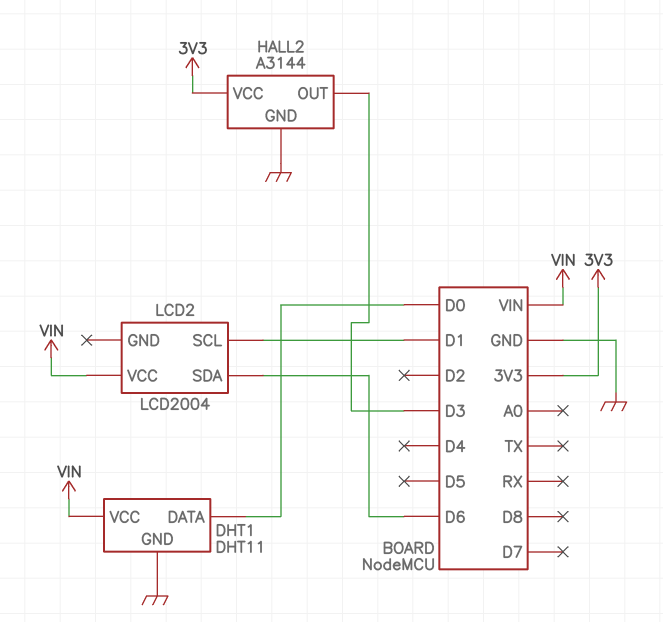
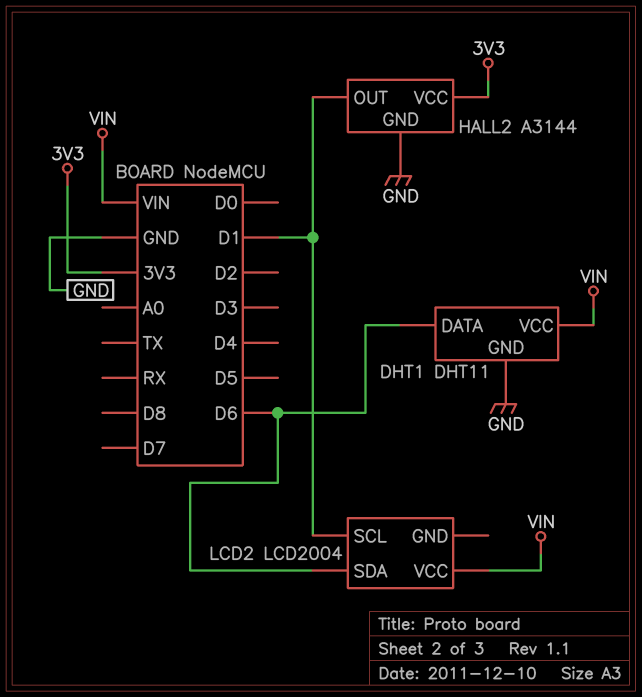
DHT1 pin DATA: D0 -> D6
HALL2 pin OUT: D3 -> D1

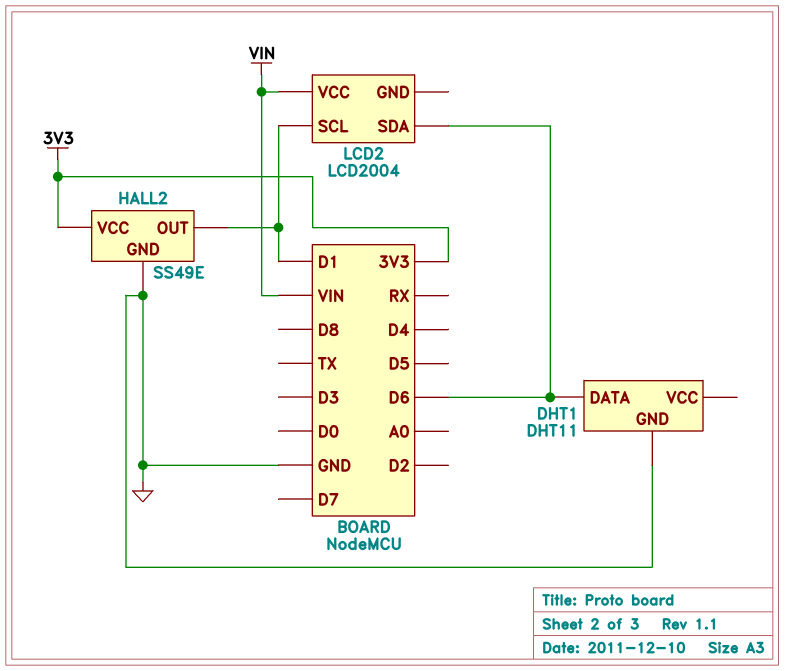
DHT1 pin VCC: VIN -> none
HALL2: A3144 -> SS49E

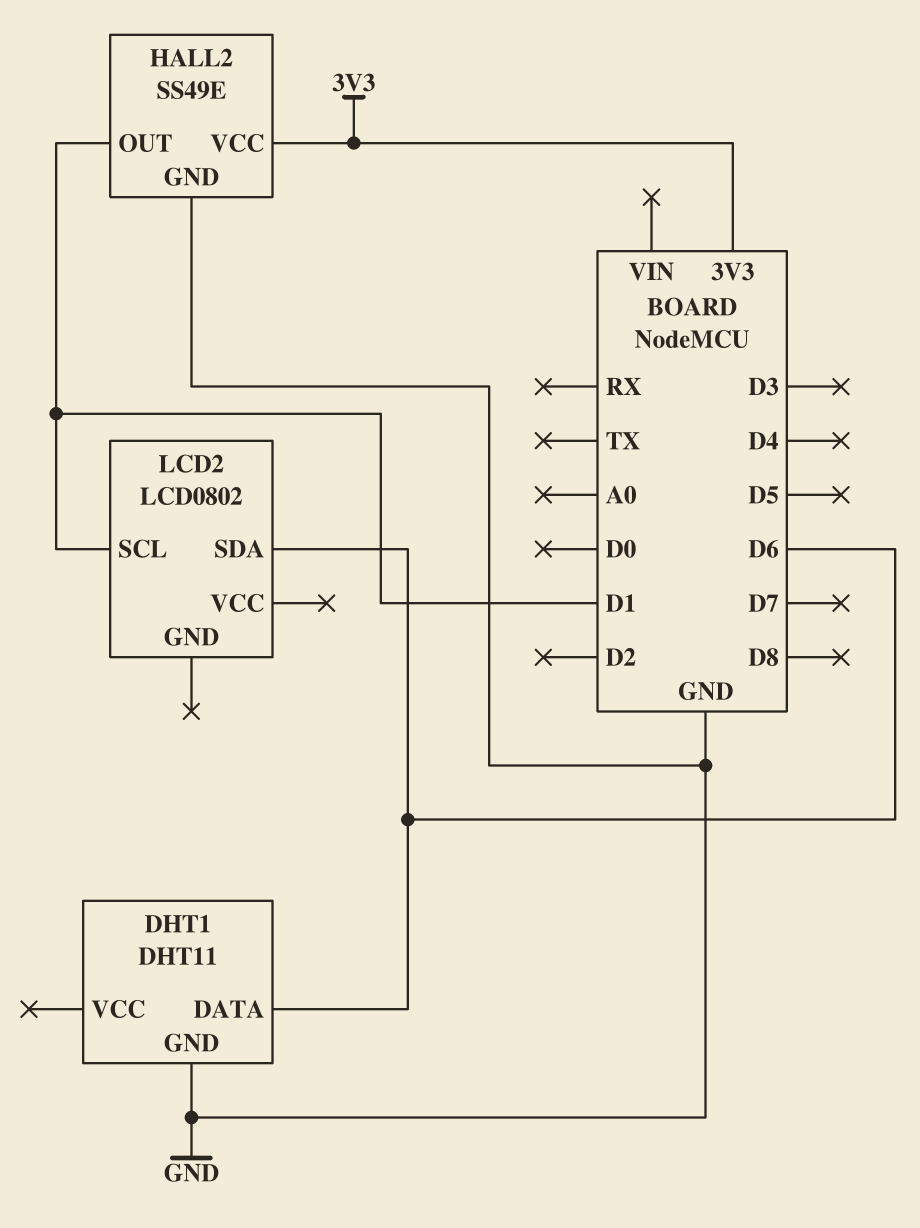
LCD2: LCD2004 -> LCD0802
LCD2 pin VCC: VIN -> none

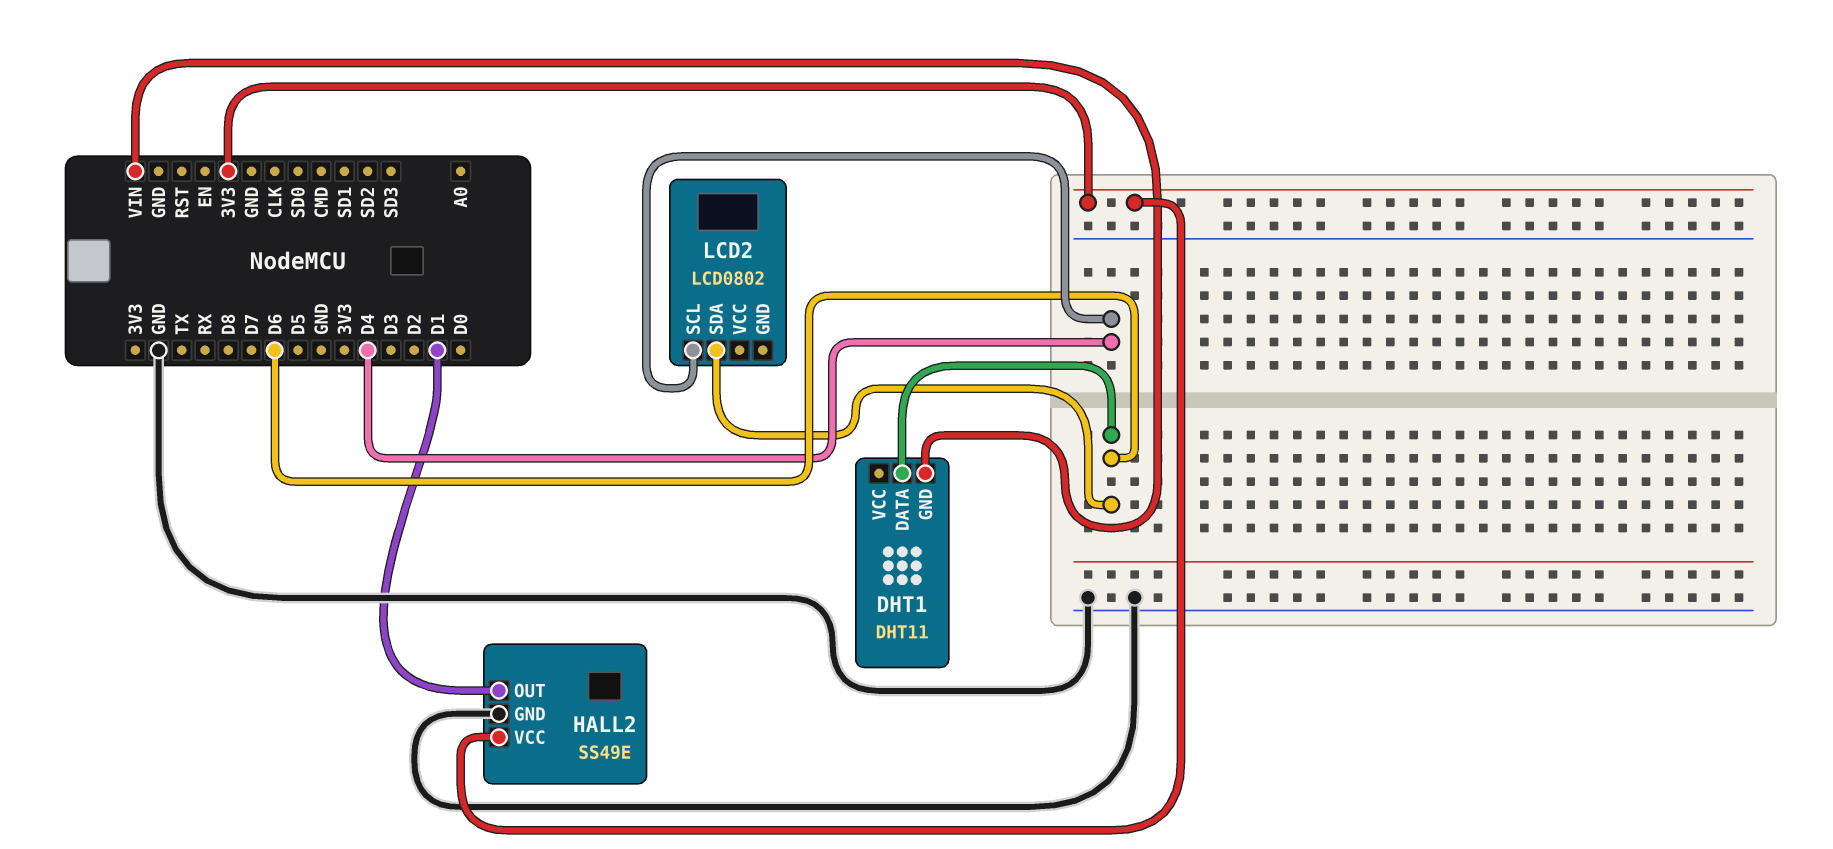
DHT1 pin GND: GND -> VIN
LCD2 pin SCL: D1 -> D4

